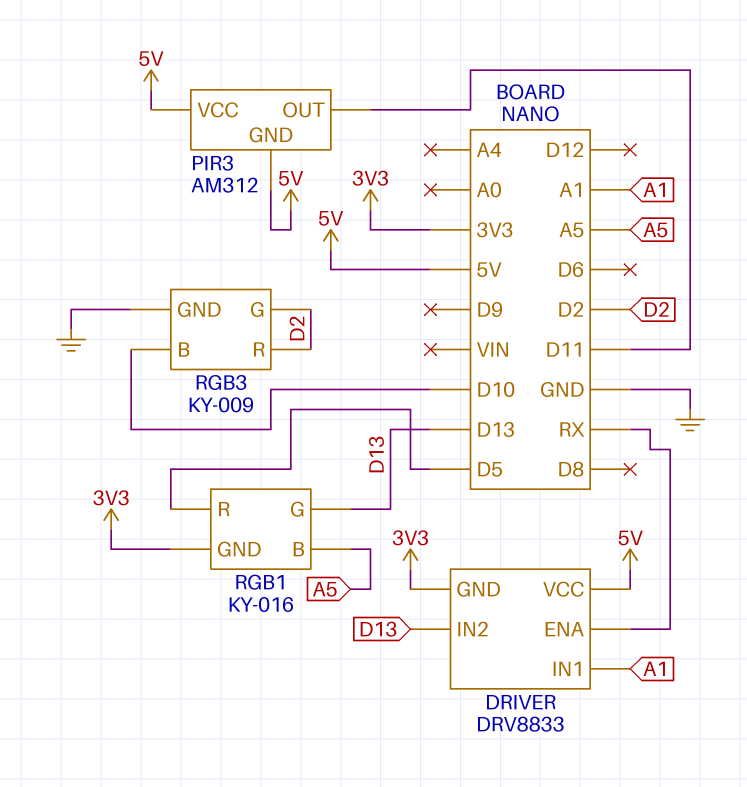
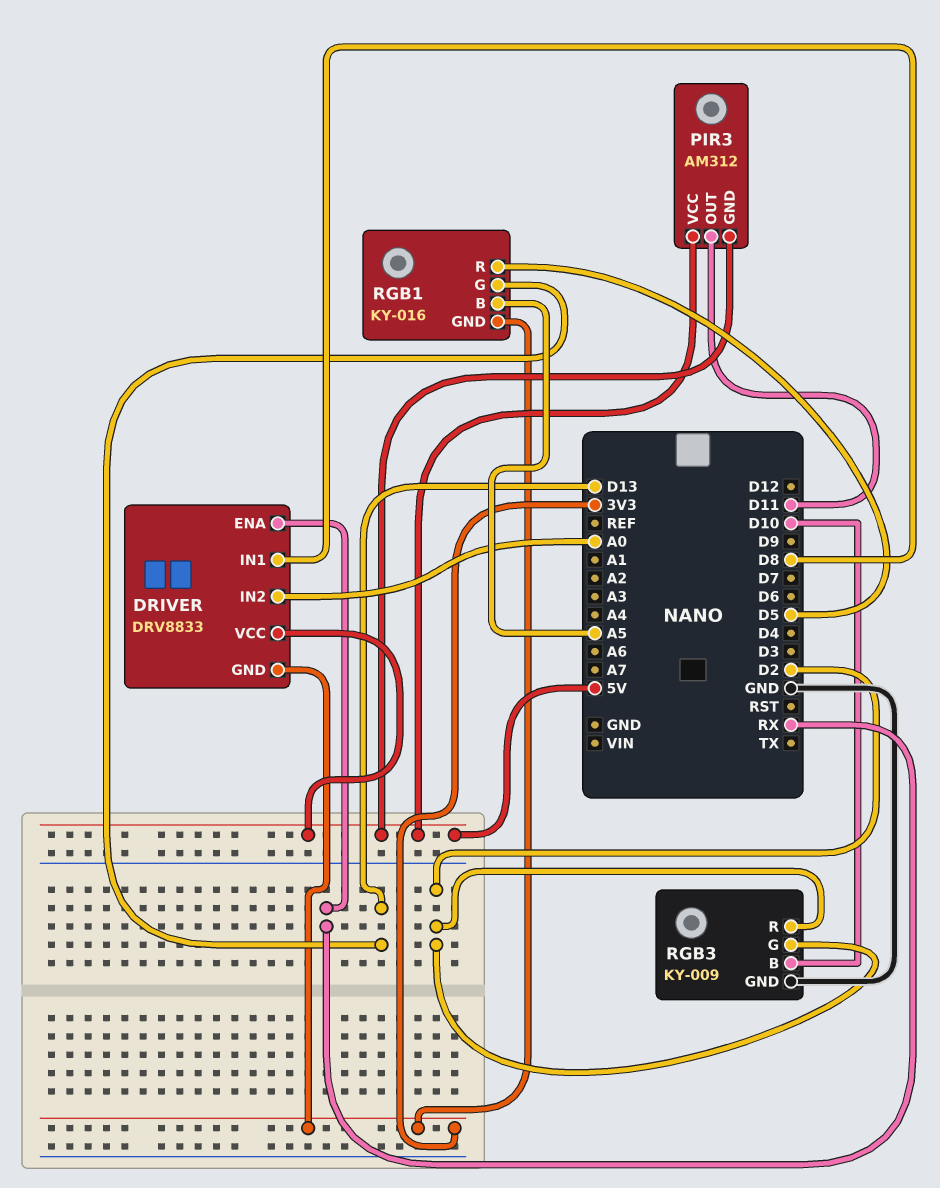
DRIVER pin IN1: A1 -> D8
DRIVER pin IN2: D13 -> A0

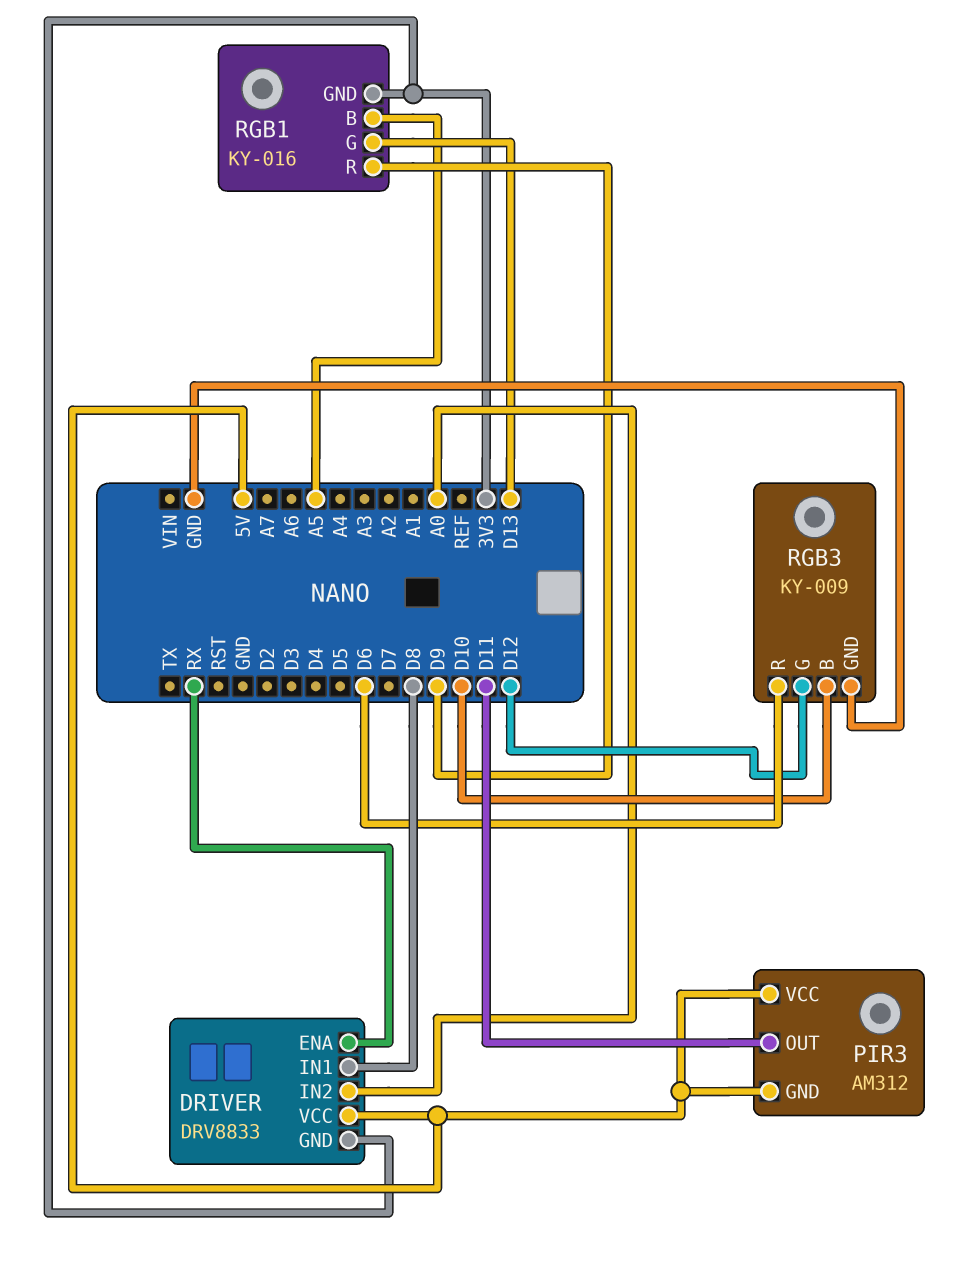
RGB1 pin R: D5 -> D9
RGB3 pin G: D2 -> D12
RGB3 pin R: D2 -> D6

